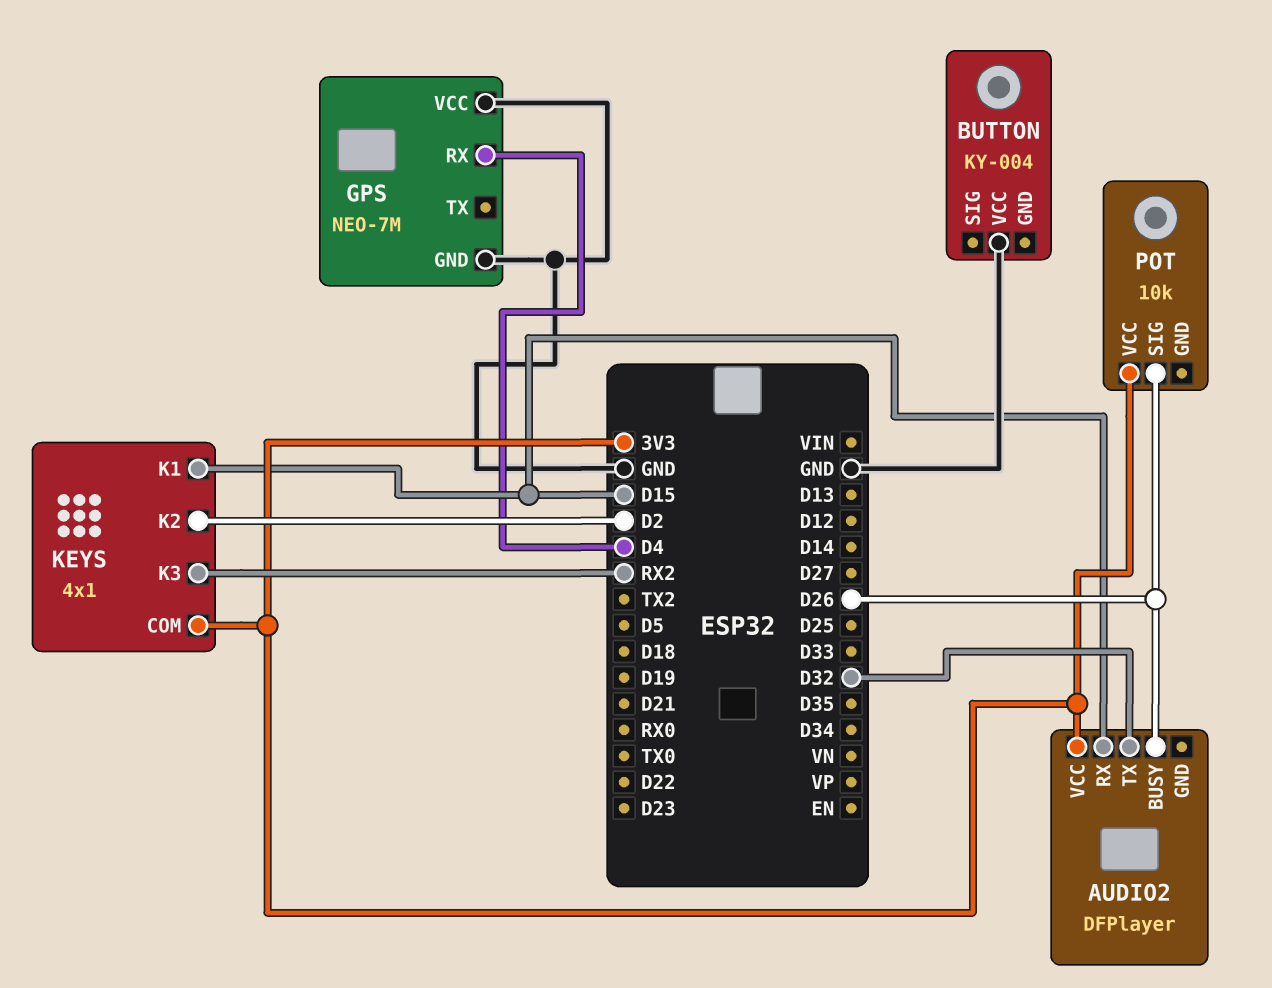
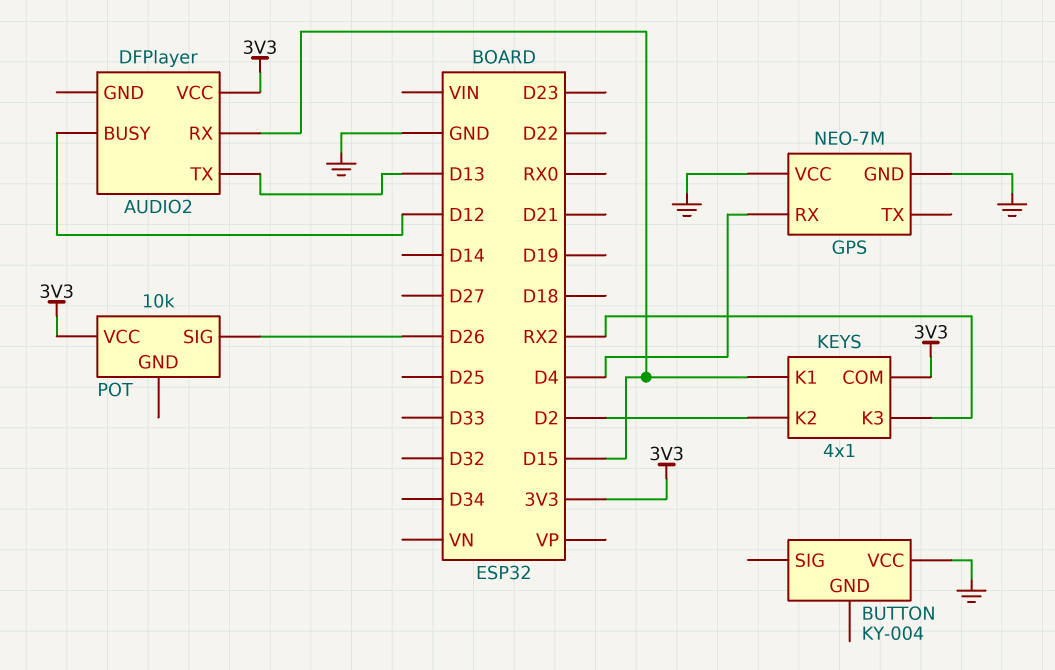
AUDIO2 pin BUSY: D26 -> D12
AUDIO2 pin TX: D32 -> D13

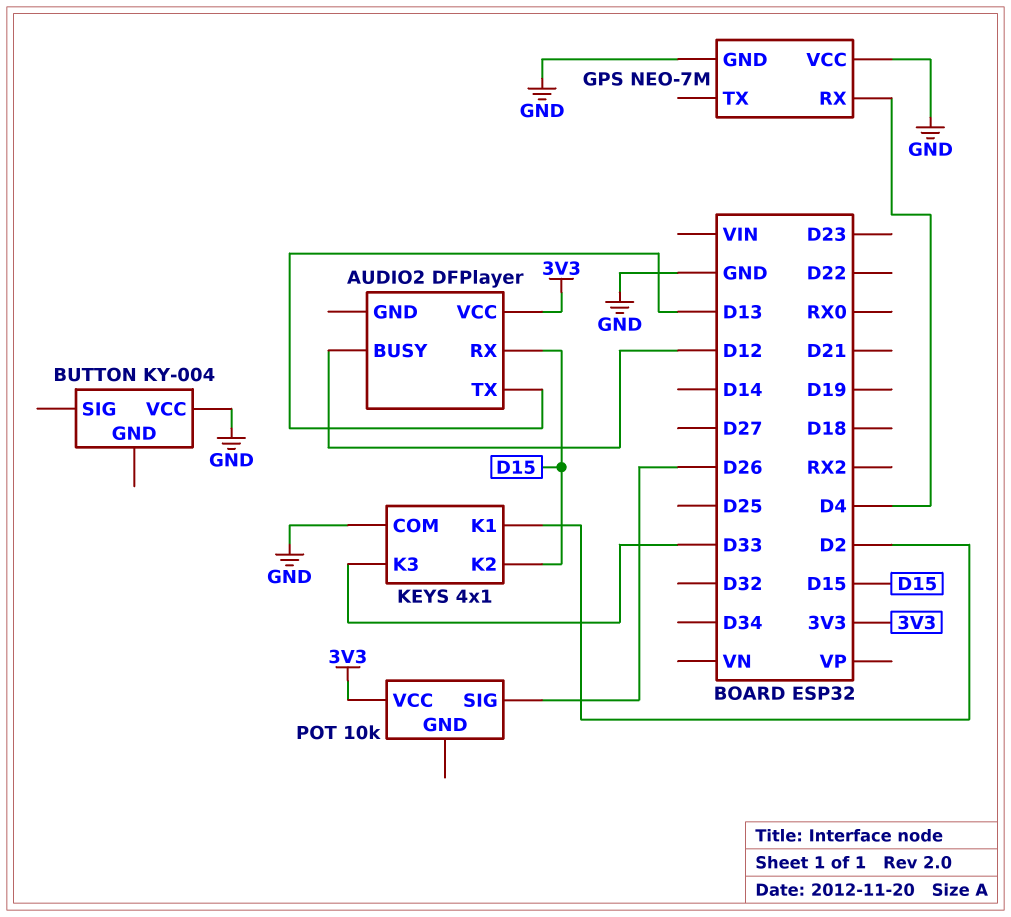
KEYS pin COM: 3V3 -> GND
KEYS pin K1: D15 -> D2
KEYS pin K2: D2 -> D15
KEYS pin K3: RX2 -> D33

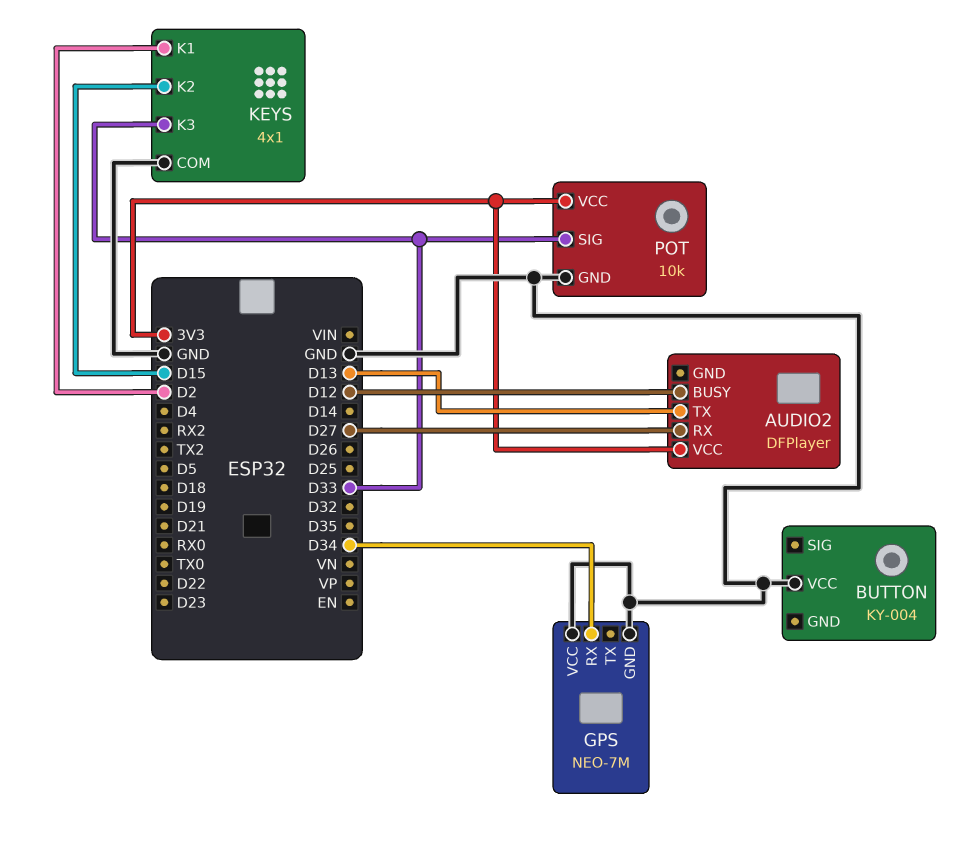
AUDIO2 pin RX: D15 -> D27
GPS pin RX: D4 -> D34
POT pin GND: none -> GND
POT pin SIG: D26 -> D33

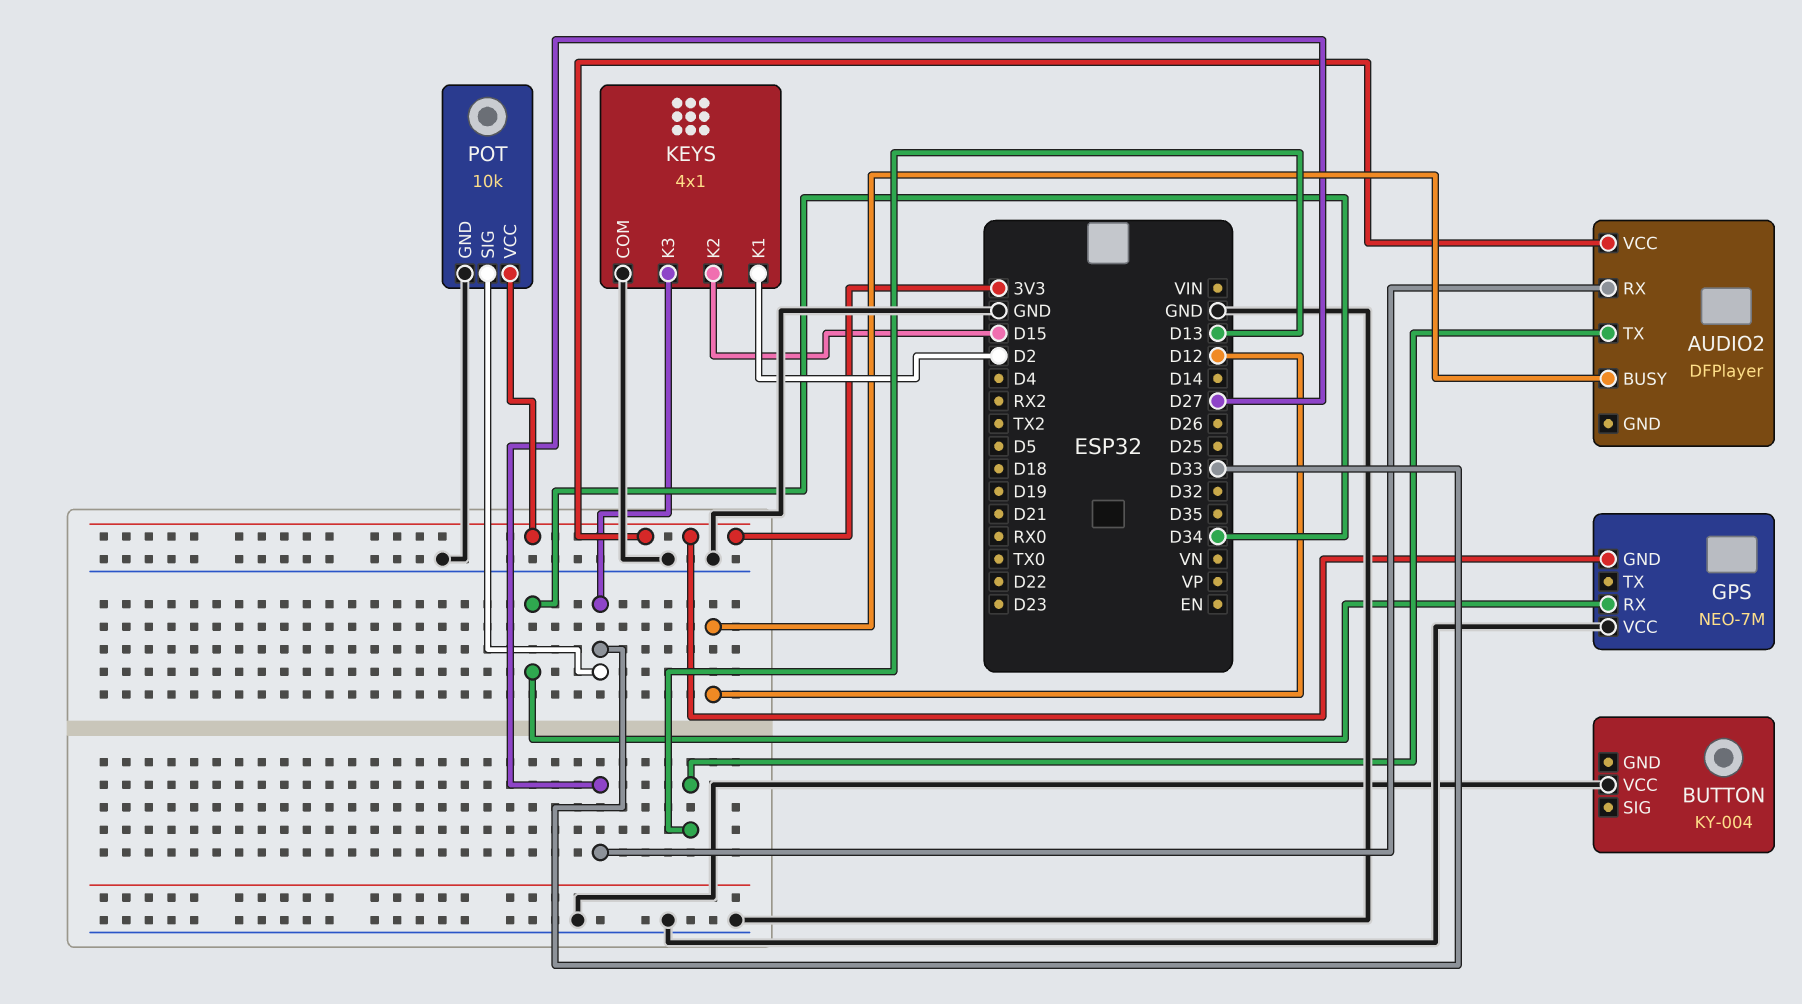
GPS pin GND: GND -> 3V3

